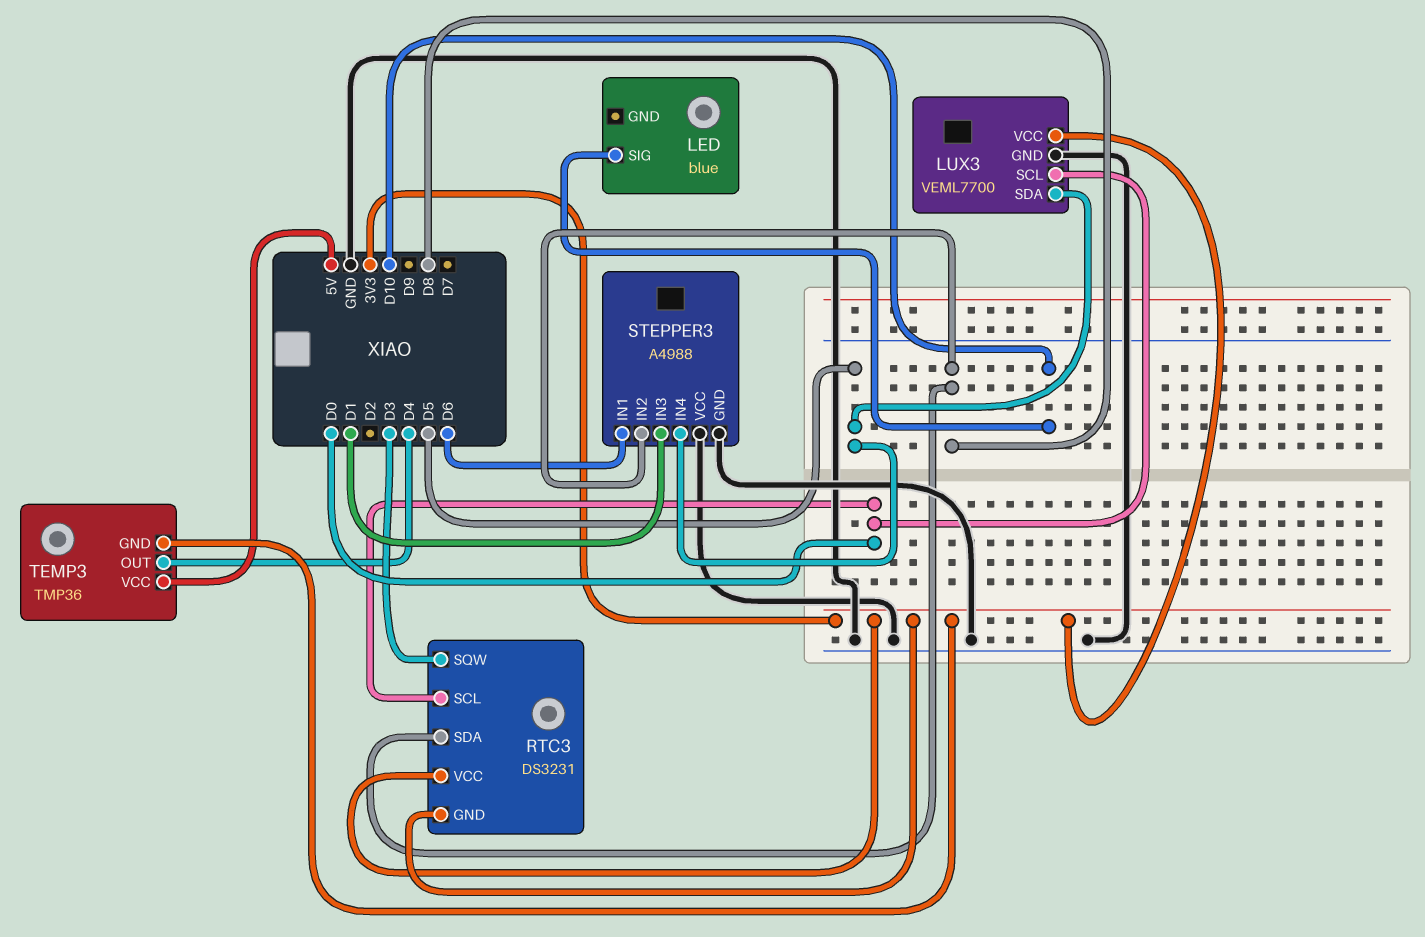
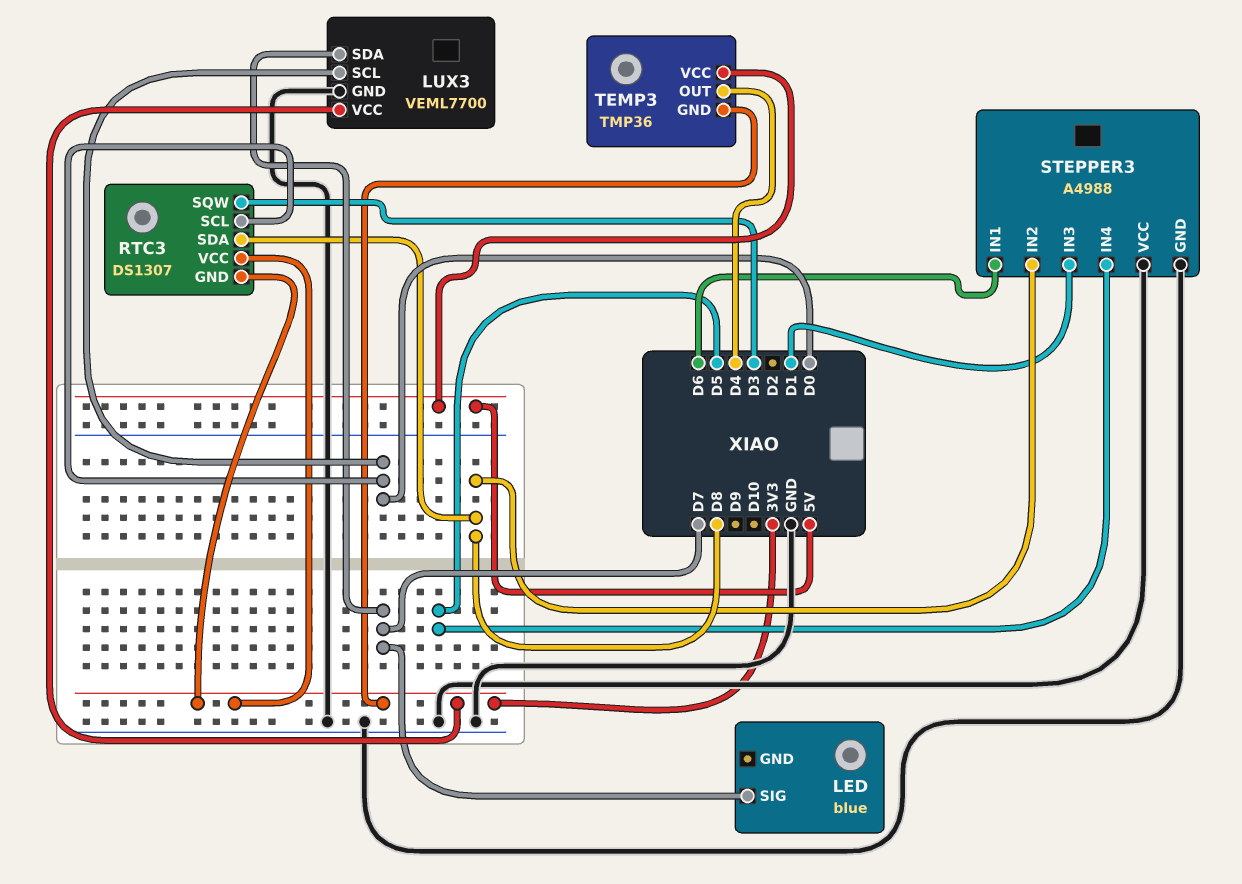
LED pin SIG: D10 -> D7
LUX3 pin SDA: D5 -> D7
RTC3: DS3231 -> DS1307

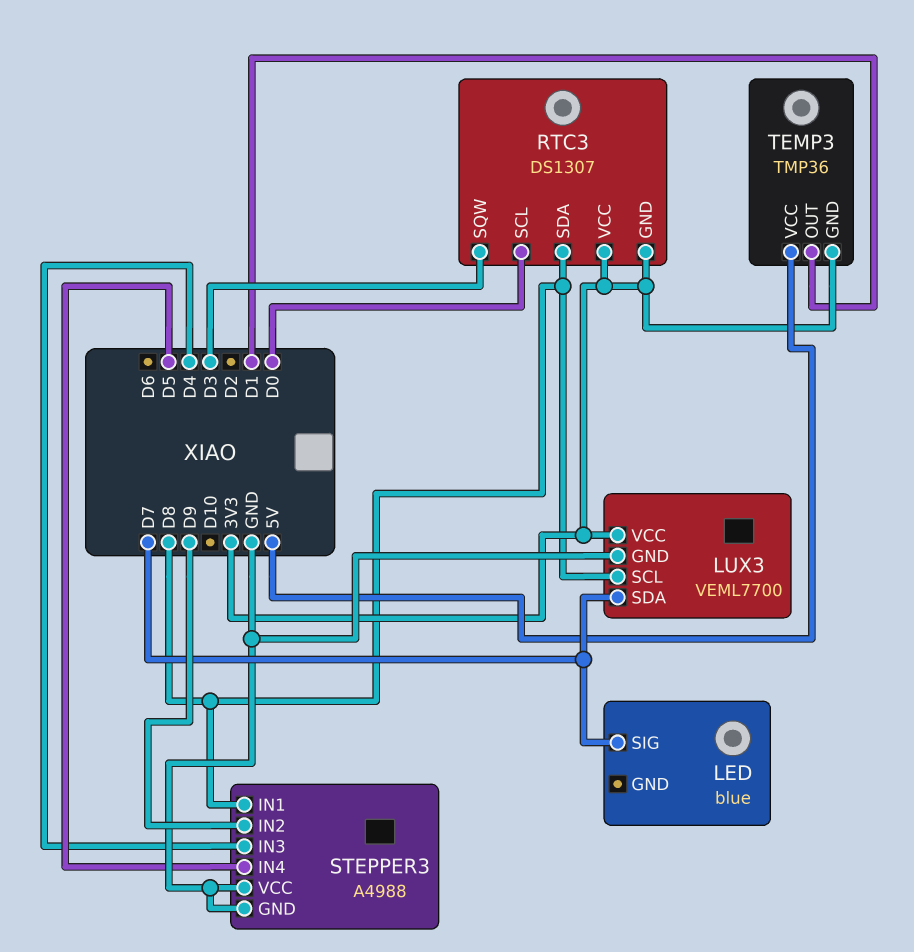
LUX3 pin SCL: D0 -> D8
STEPPER3 pin IN1: D6 -> D8
STEPPER3 pin IN2: D8 -> D9
STEPPER3 pin IN3: D1 -> D4
TEMP3 pin OUT: D4 -> D1

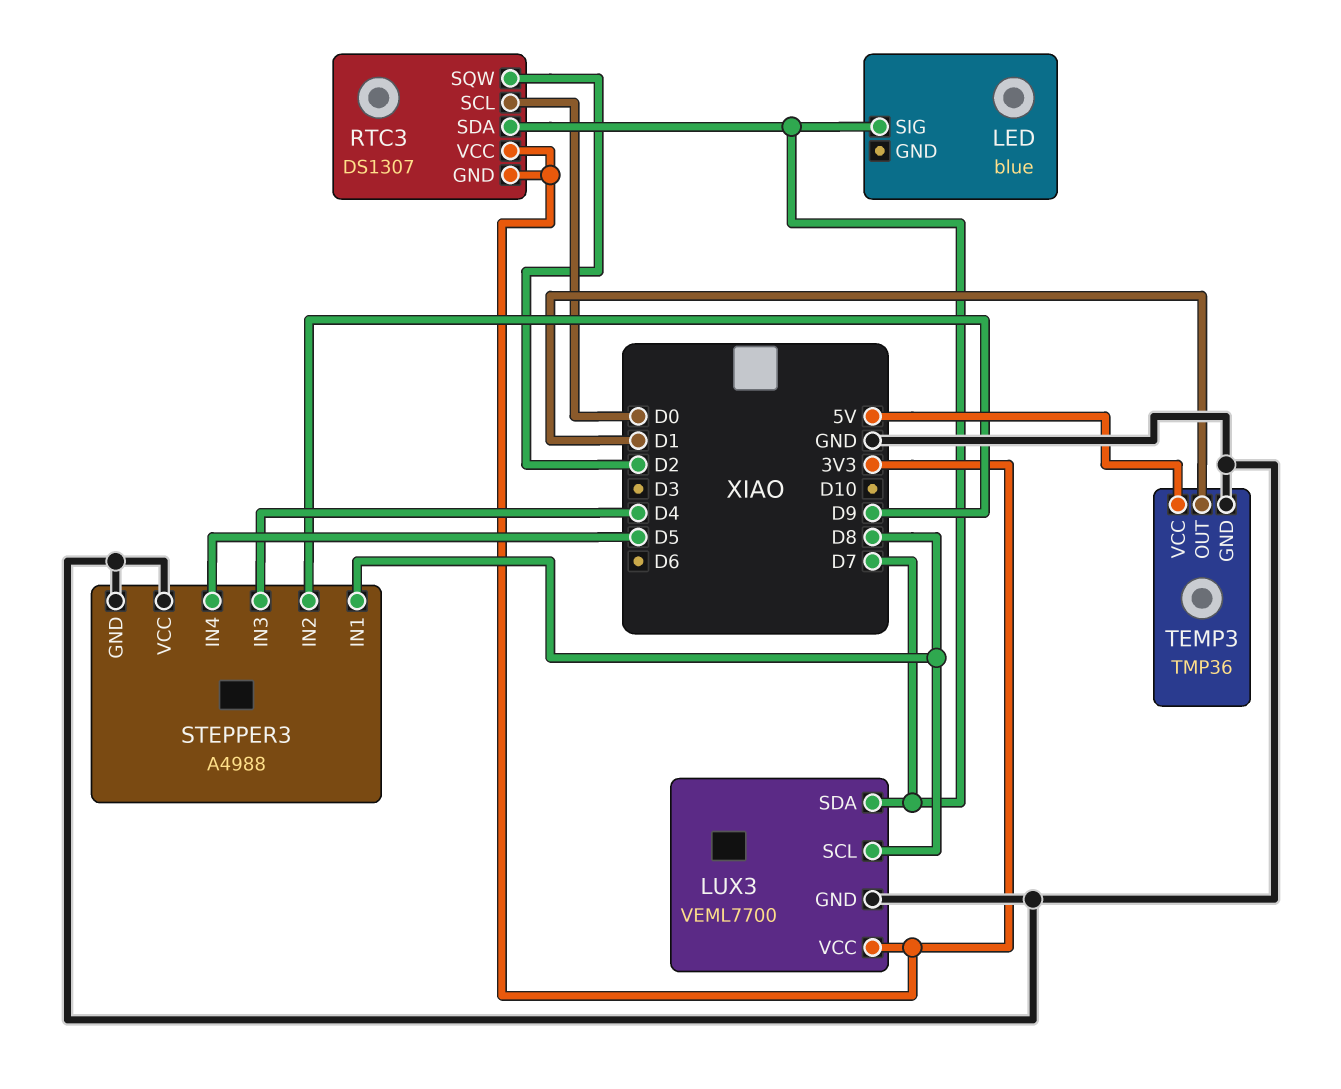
RTC3 pin SDA: D8 -> D7
RTC3 pin SQW: D3 -> D2
TEMP3 pin GND: 3V3 -> GND

